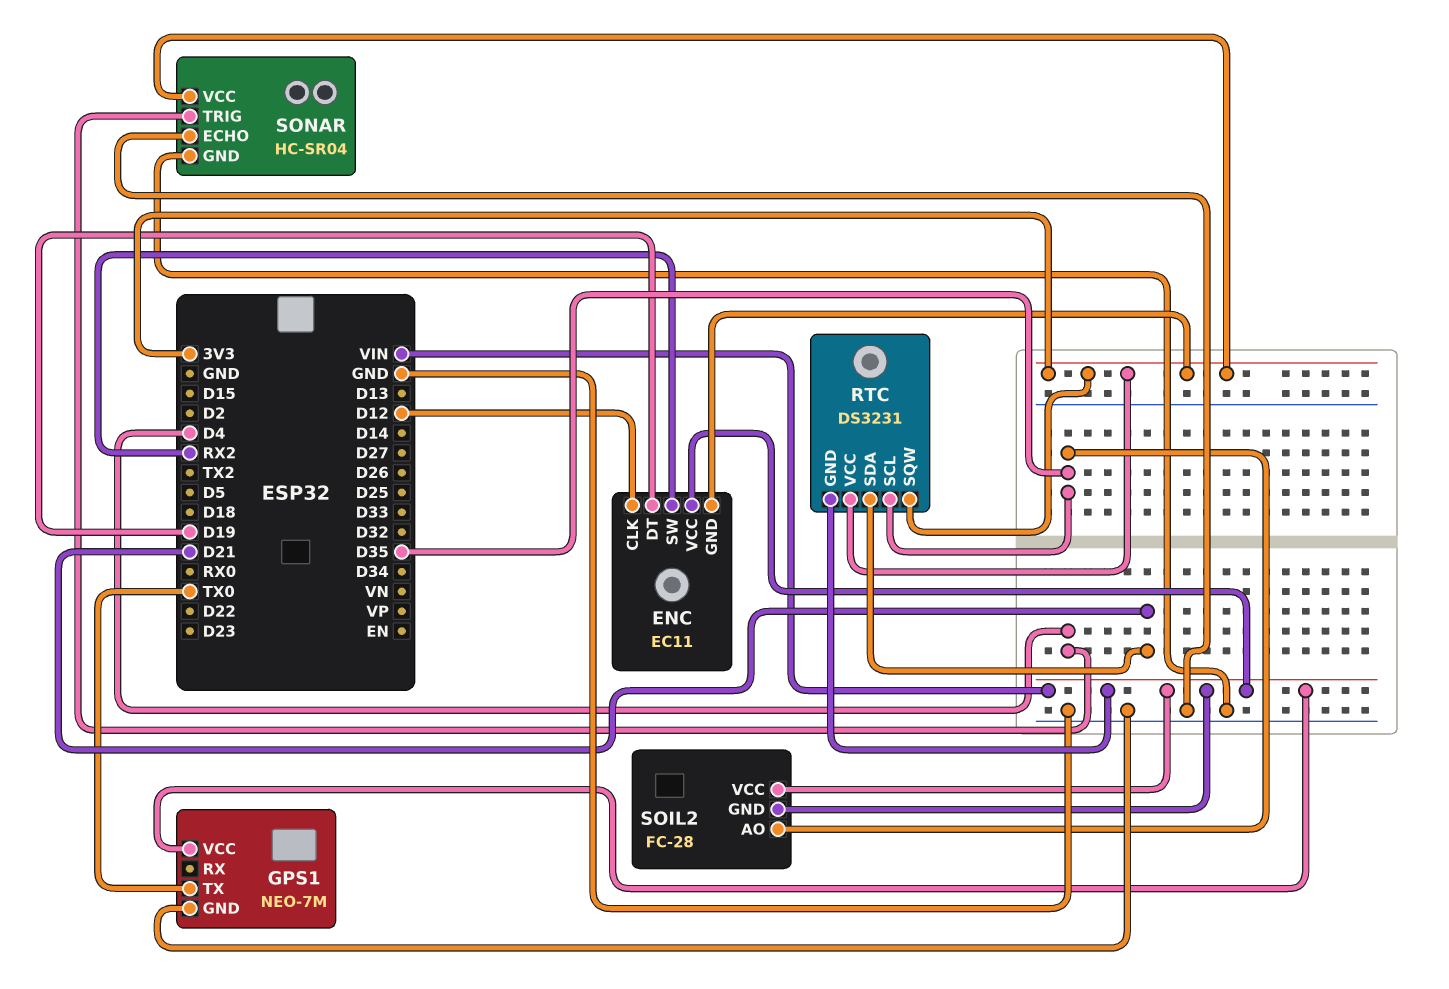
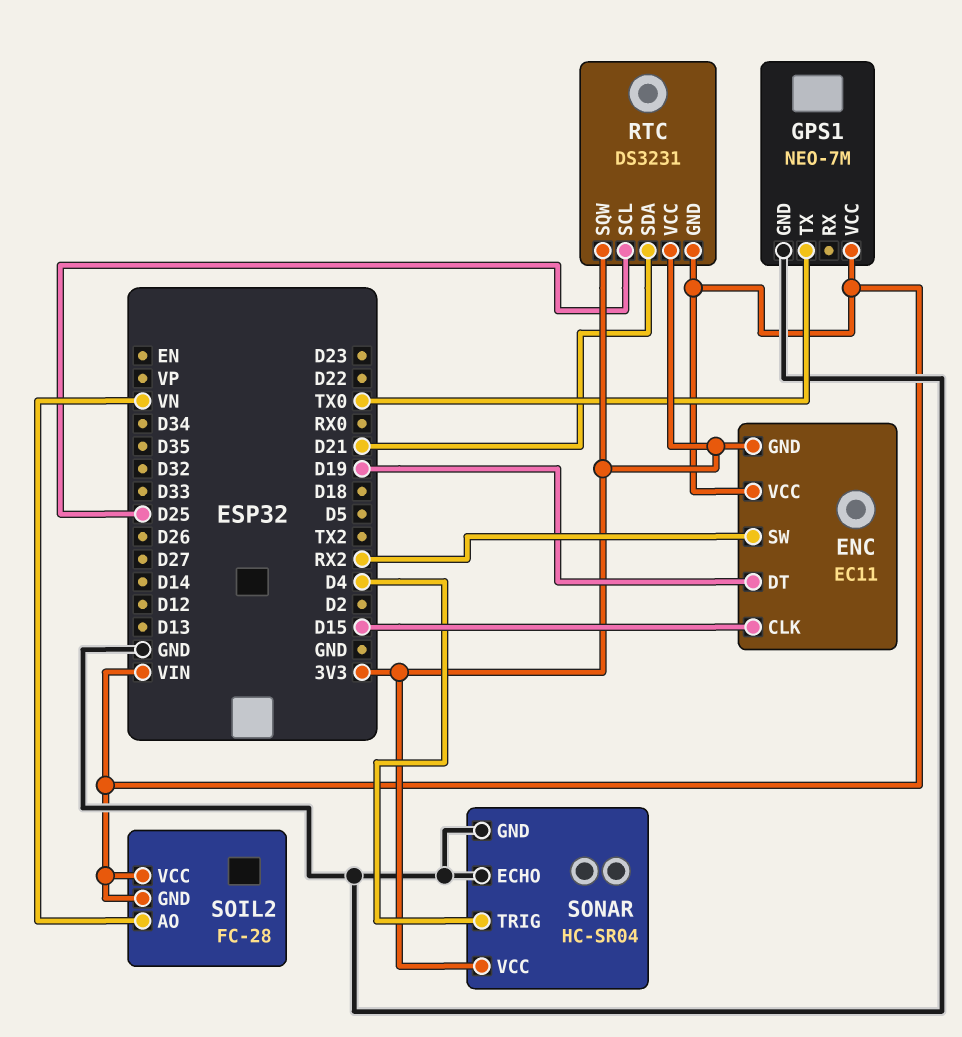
ENC pin CLK: D12 -> D15
RTC pin SCL: D35 -> D25
SOIL2 pin AO: D35 -> VN

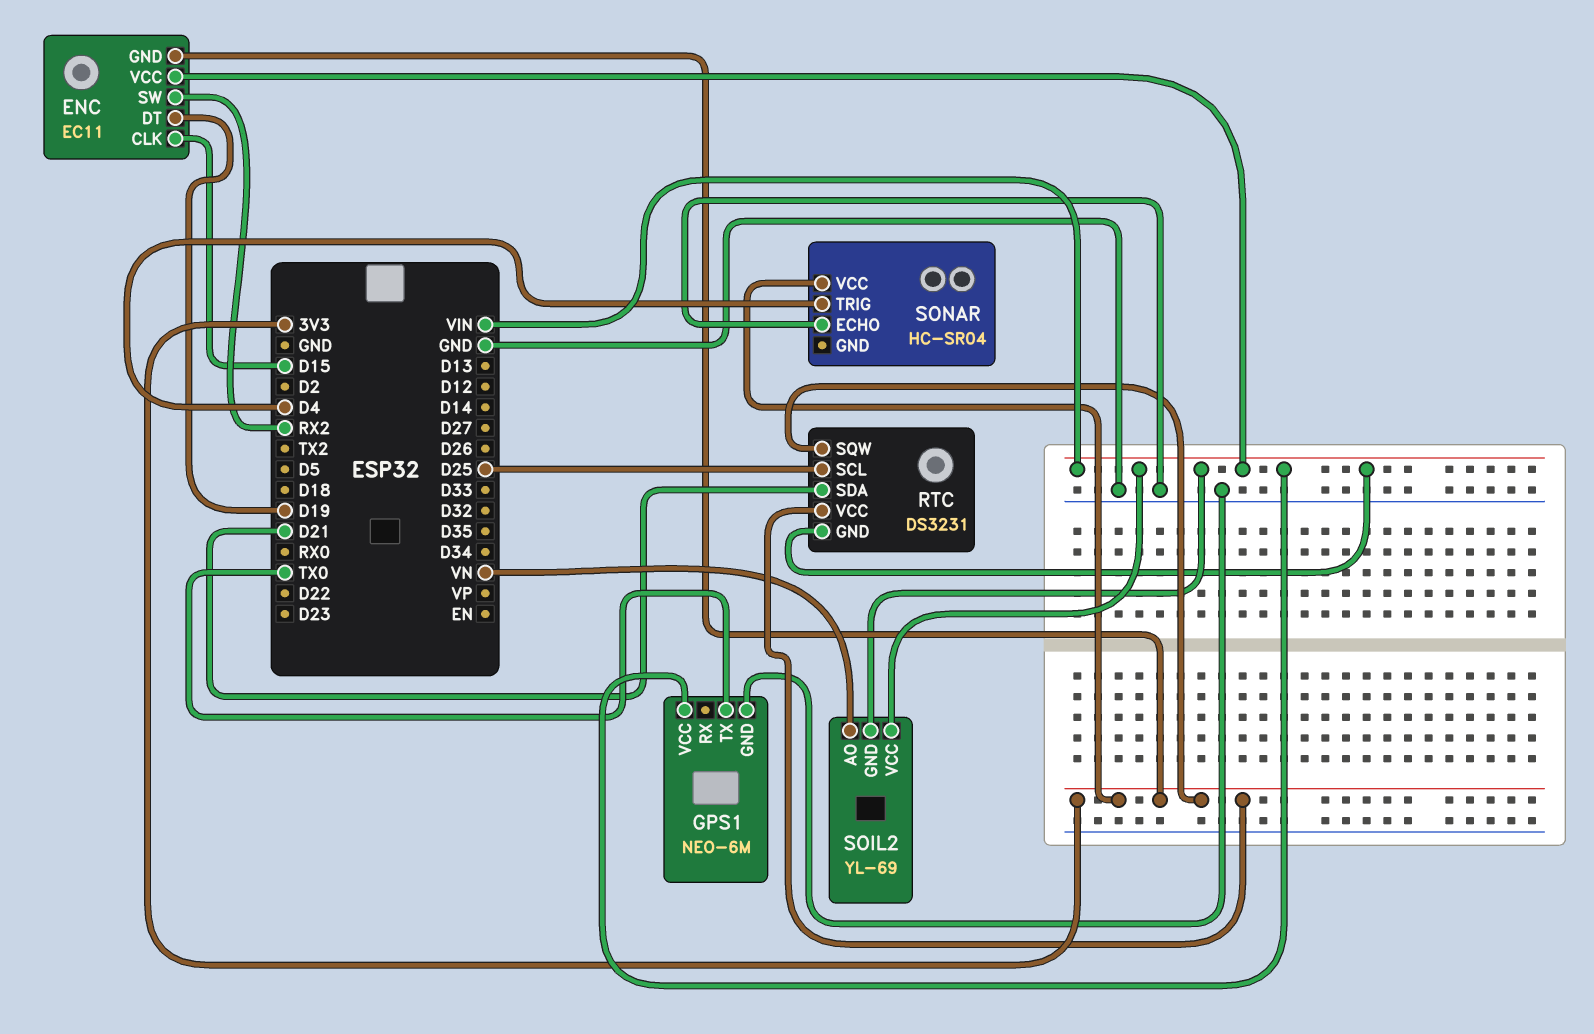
GPS1: NEO-7M -> NEO-6M
SOIL2: FC-28 -> YL-69
SONAR pin GND: GND -> none

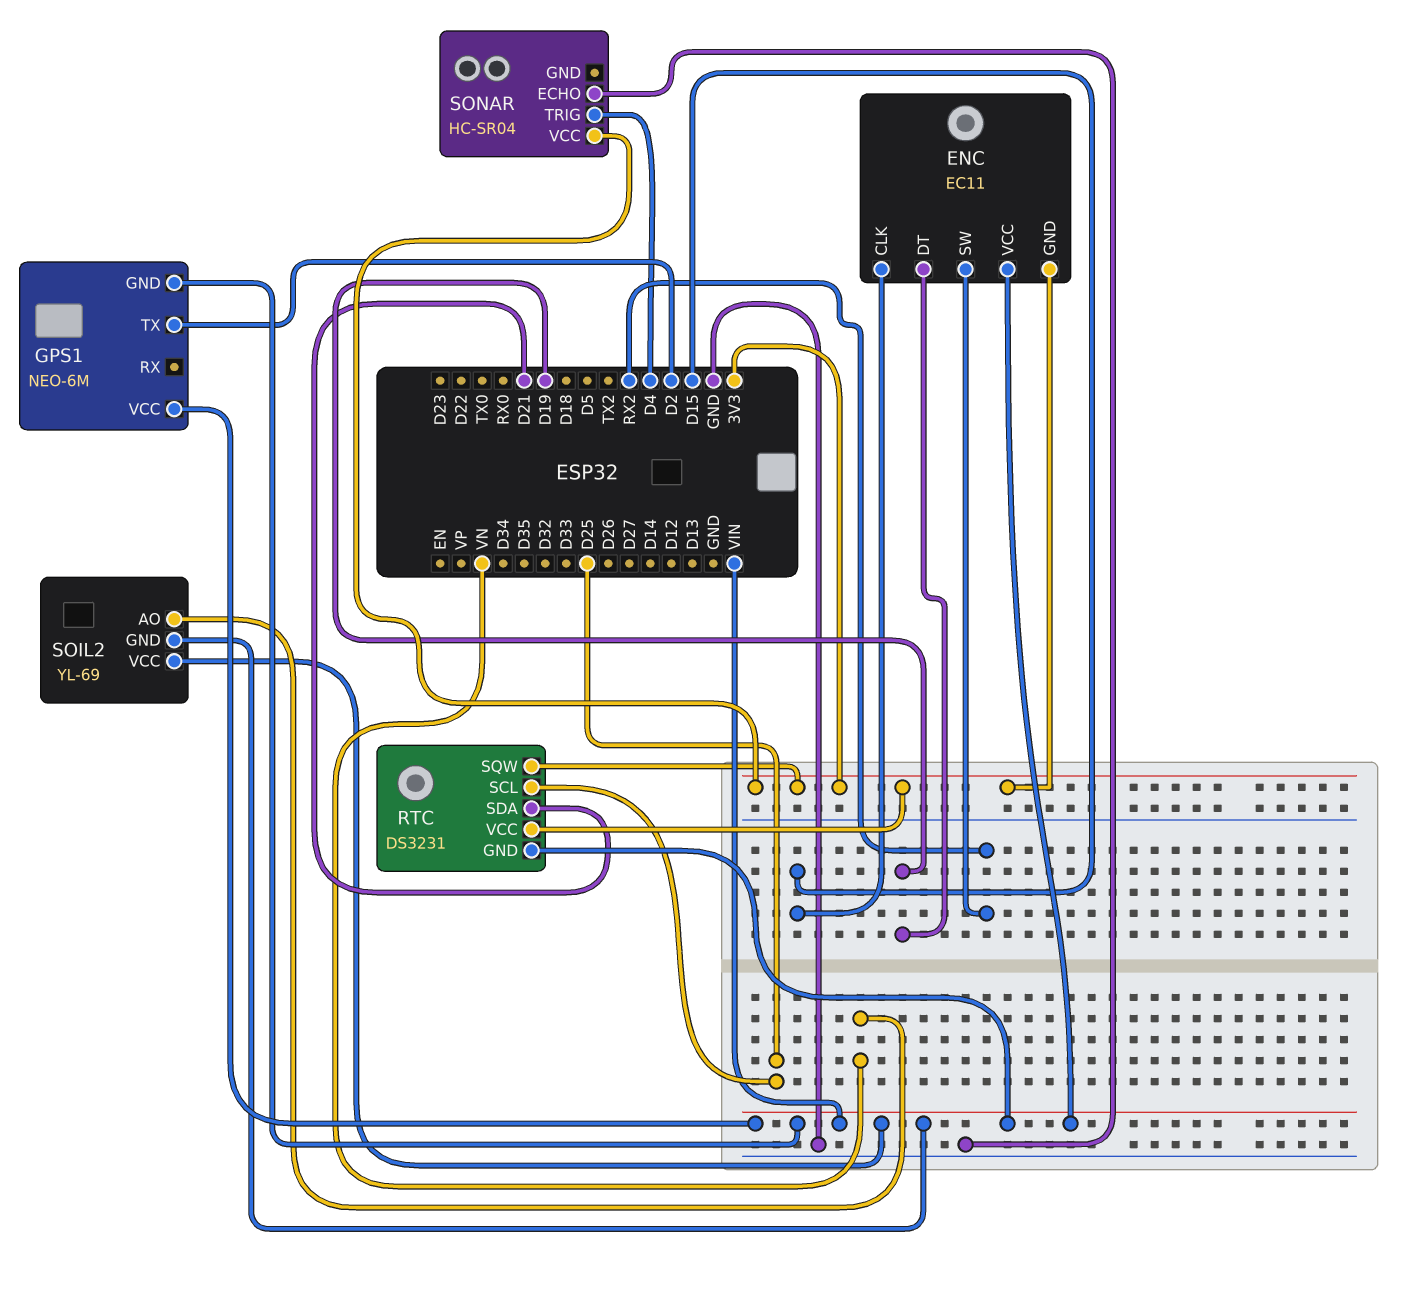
GPS1 pin GND: GND -> VIN
GPS1 pin TX: TX0 -> D2

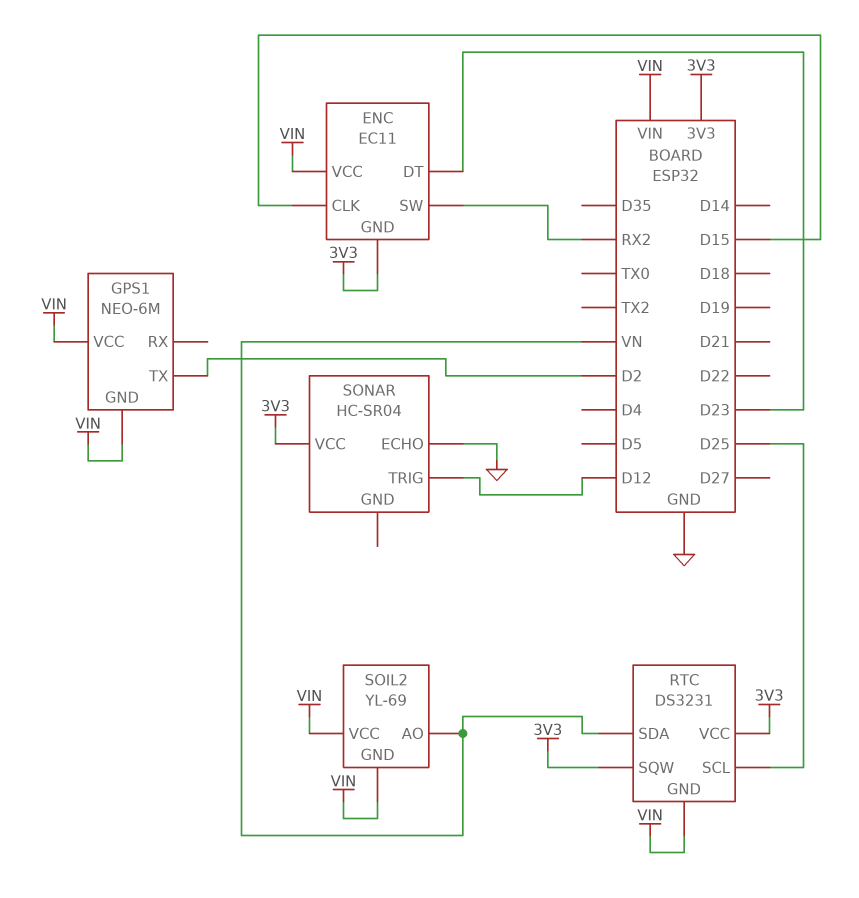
ENC pin DT: D19 -> D23
RTC pin SDA: D21 -> VN
SONAR pin TRIG: D4 -> D12

